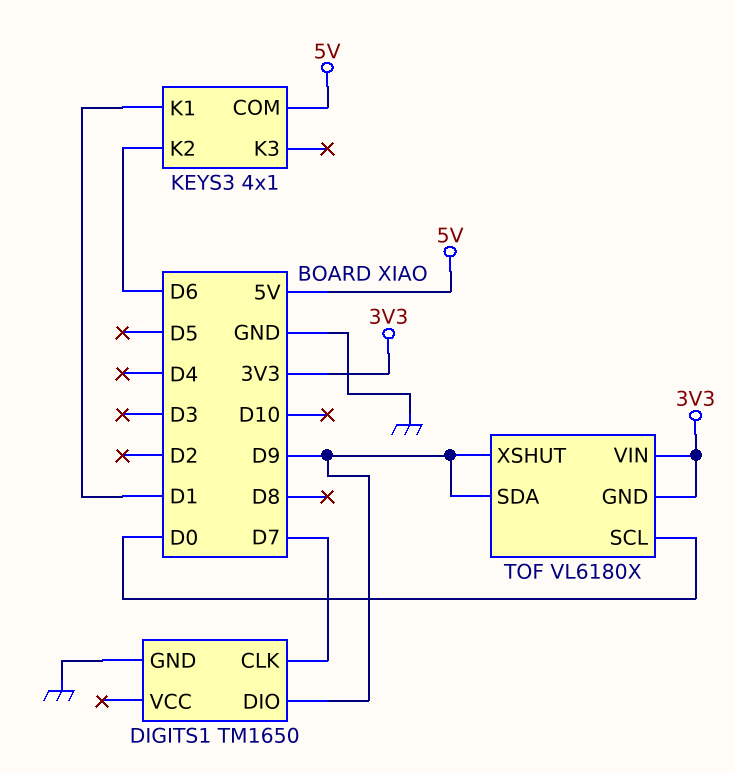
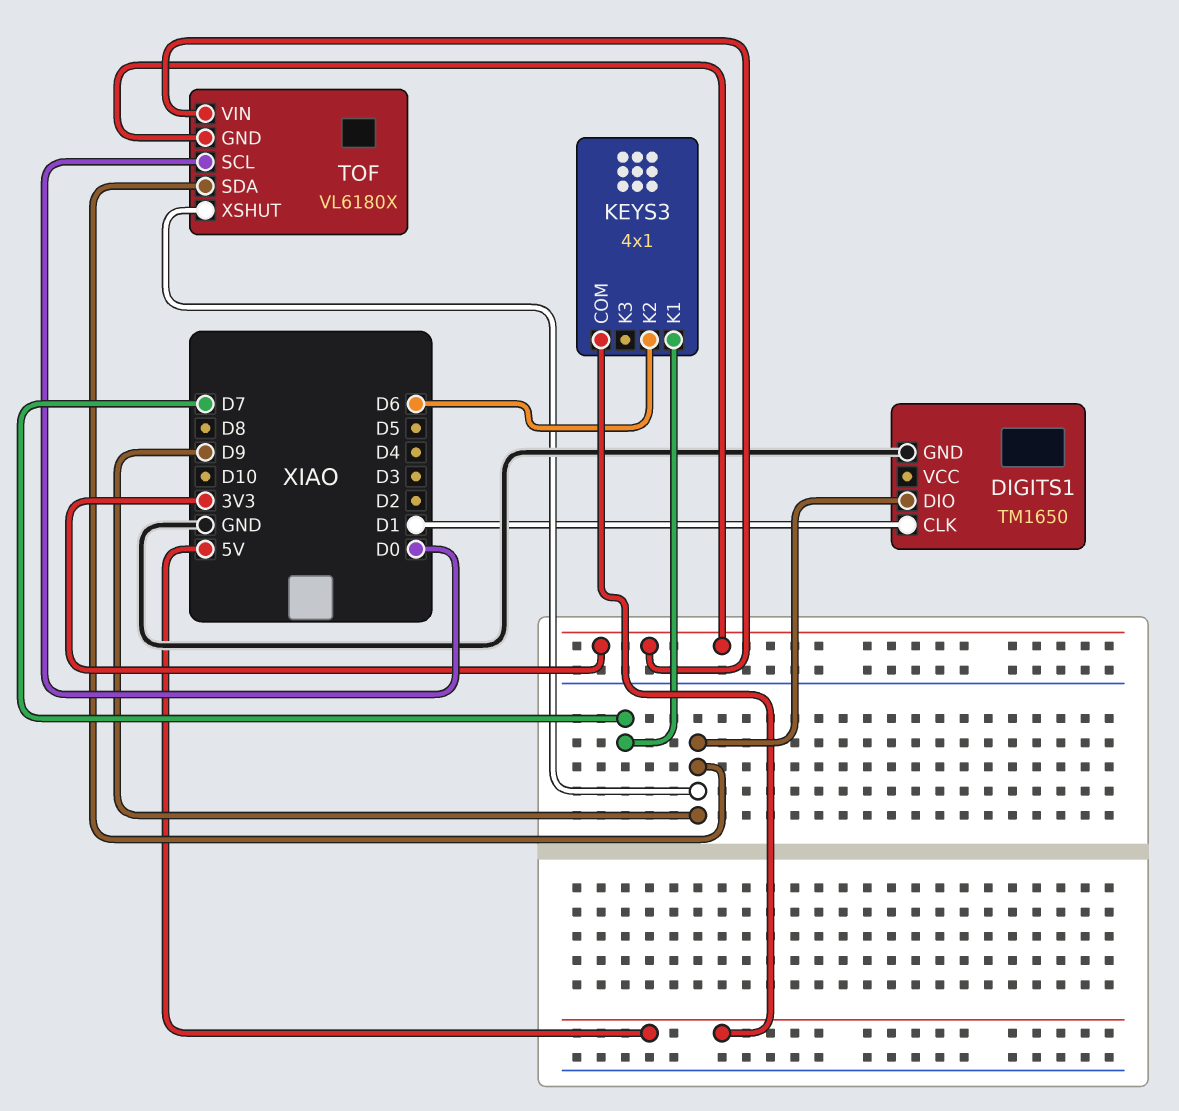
DIGITS1 pin CLK: D7 -> D1
KEYS3 pin K1: D1 -> D7

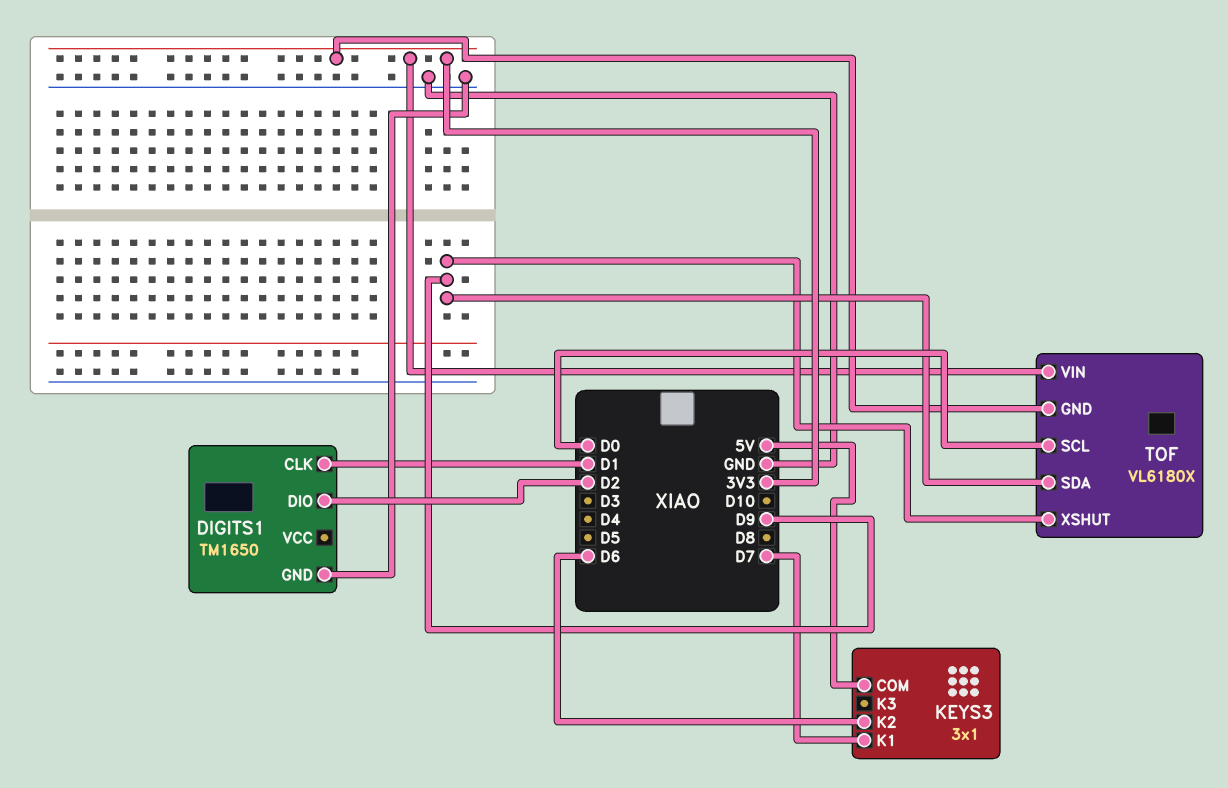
DIGITS1 pin DIO: D9 -> D2
KEYS3: 4x1 -> 3x1

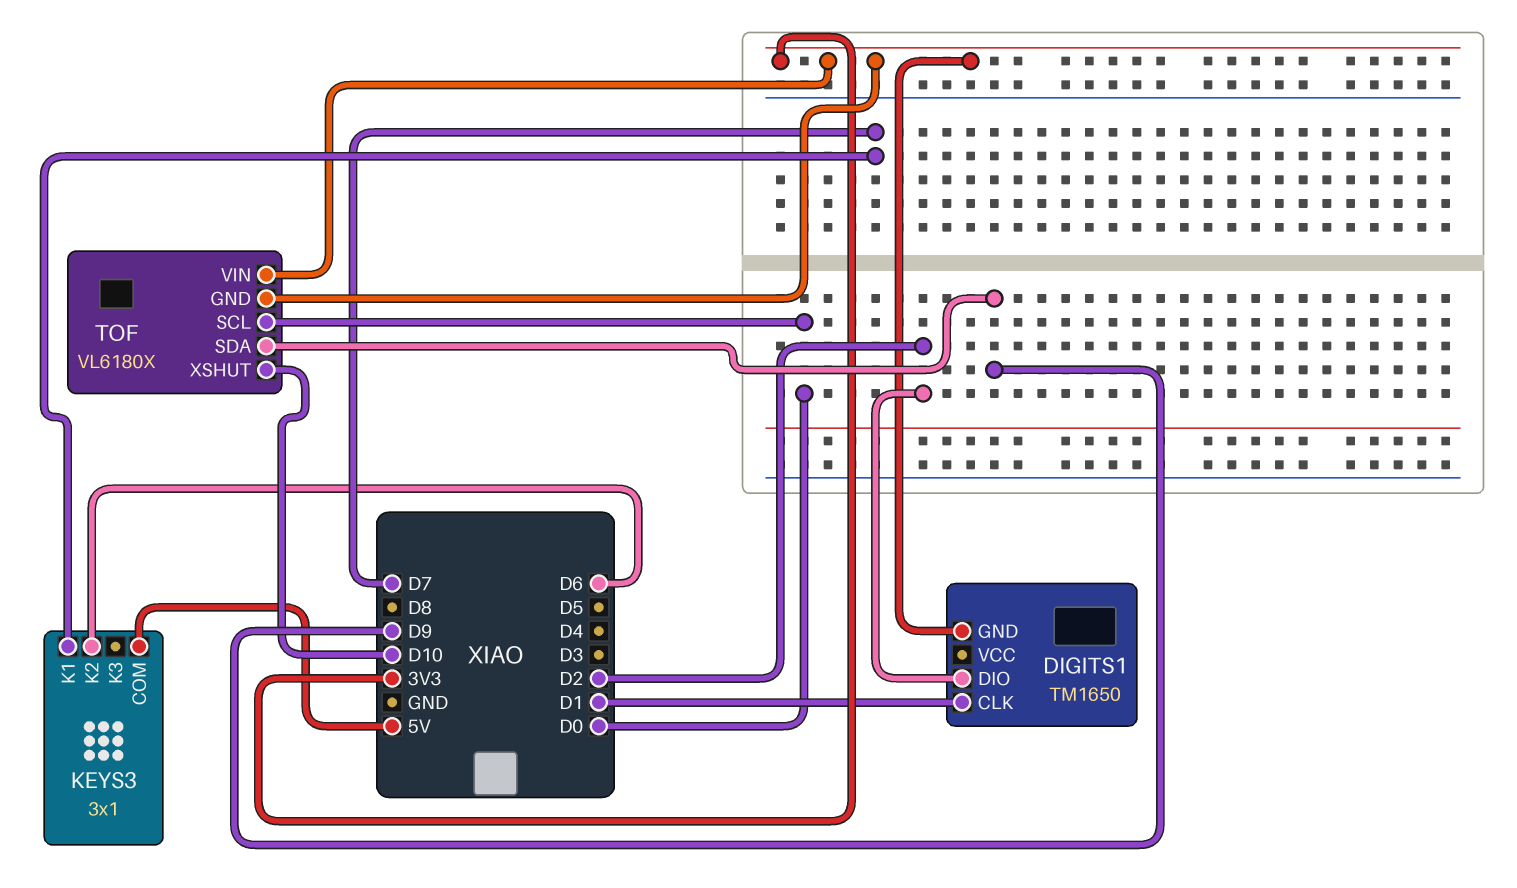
DIGITS1 pin GND: GND -> 3V3
TOF pin XSHUT: D9 -> D10

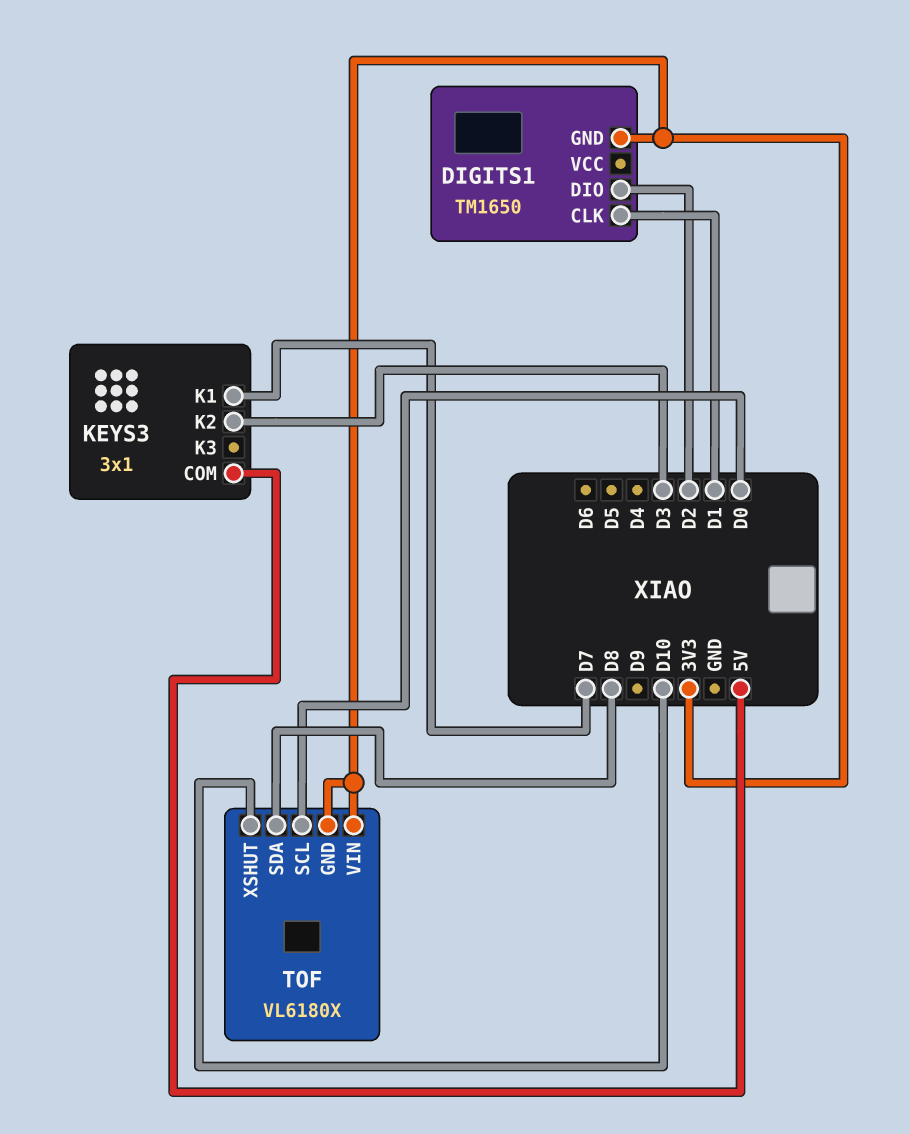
KEYS3 pin K2: D6 -> D3
TOF pin SDA: D9 -> D8

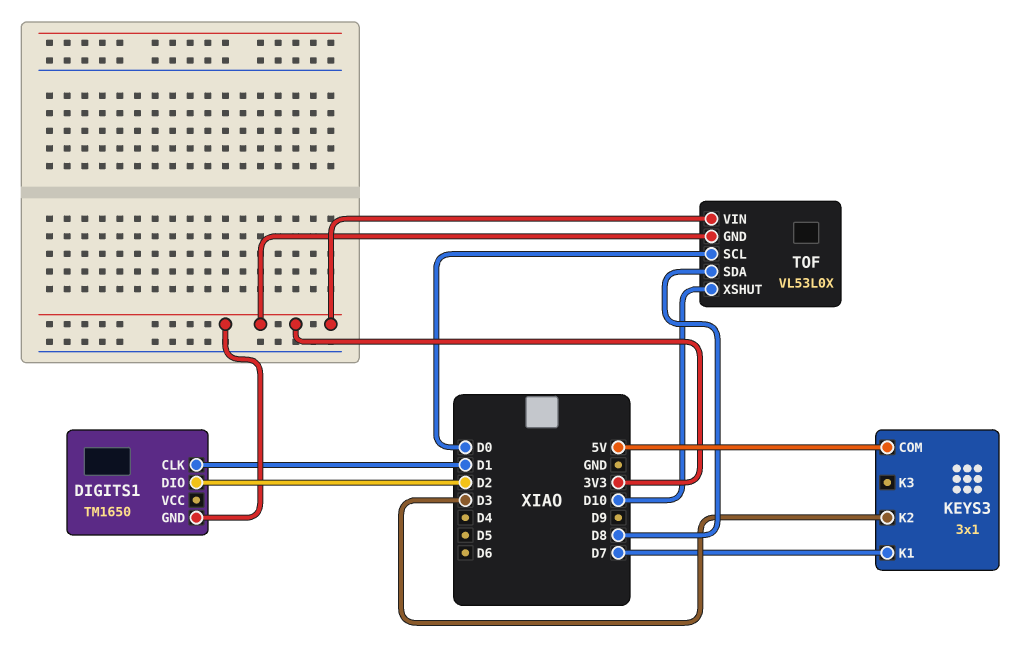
TOF: VL6180X -> VL53L0X

